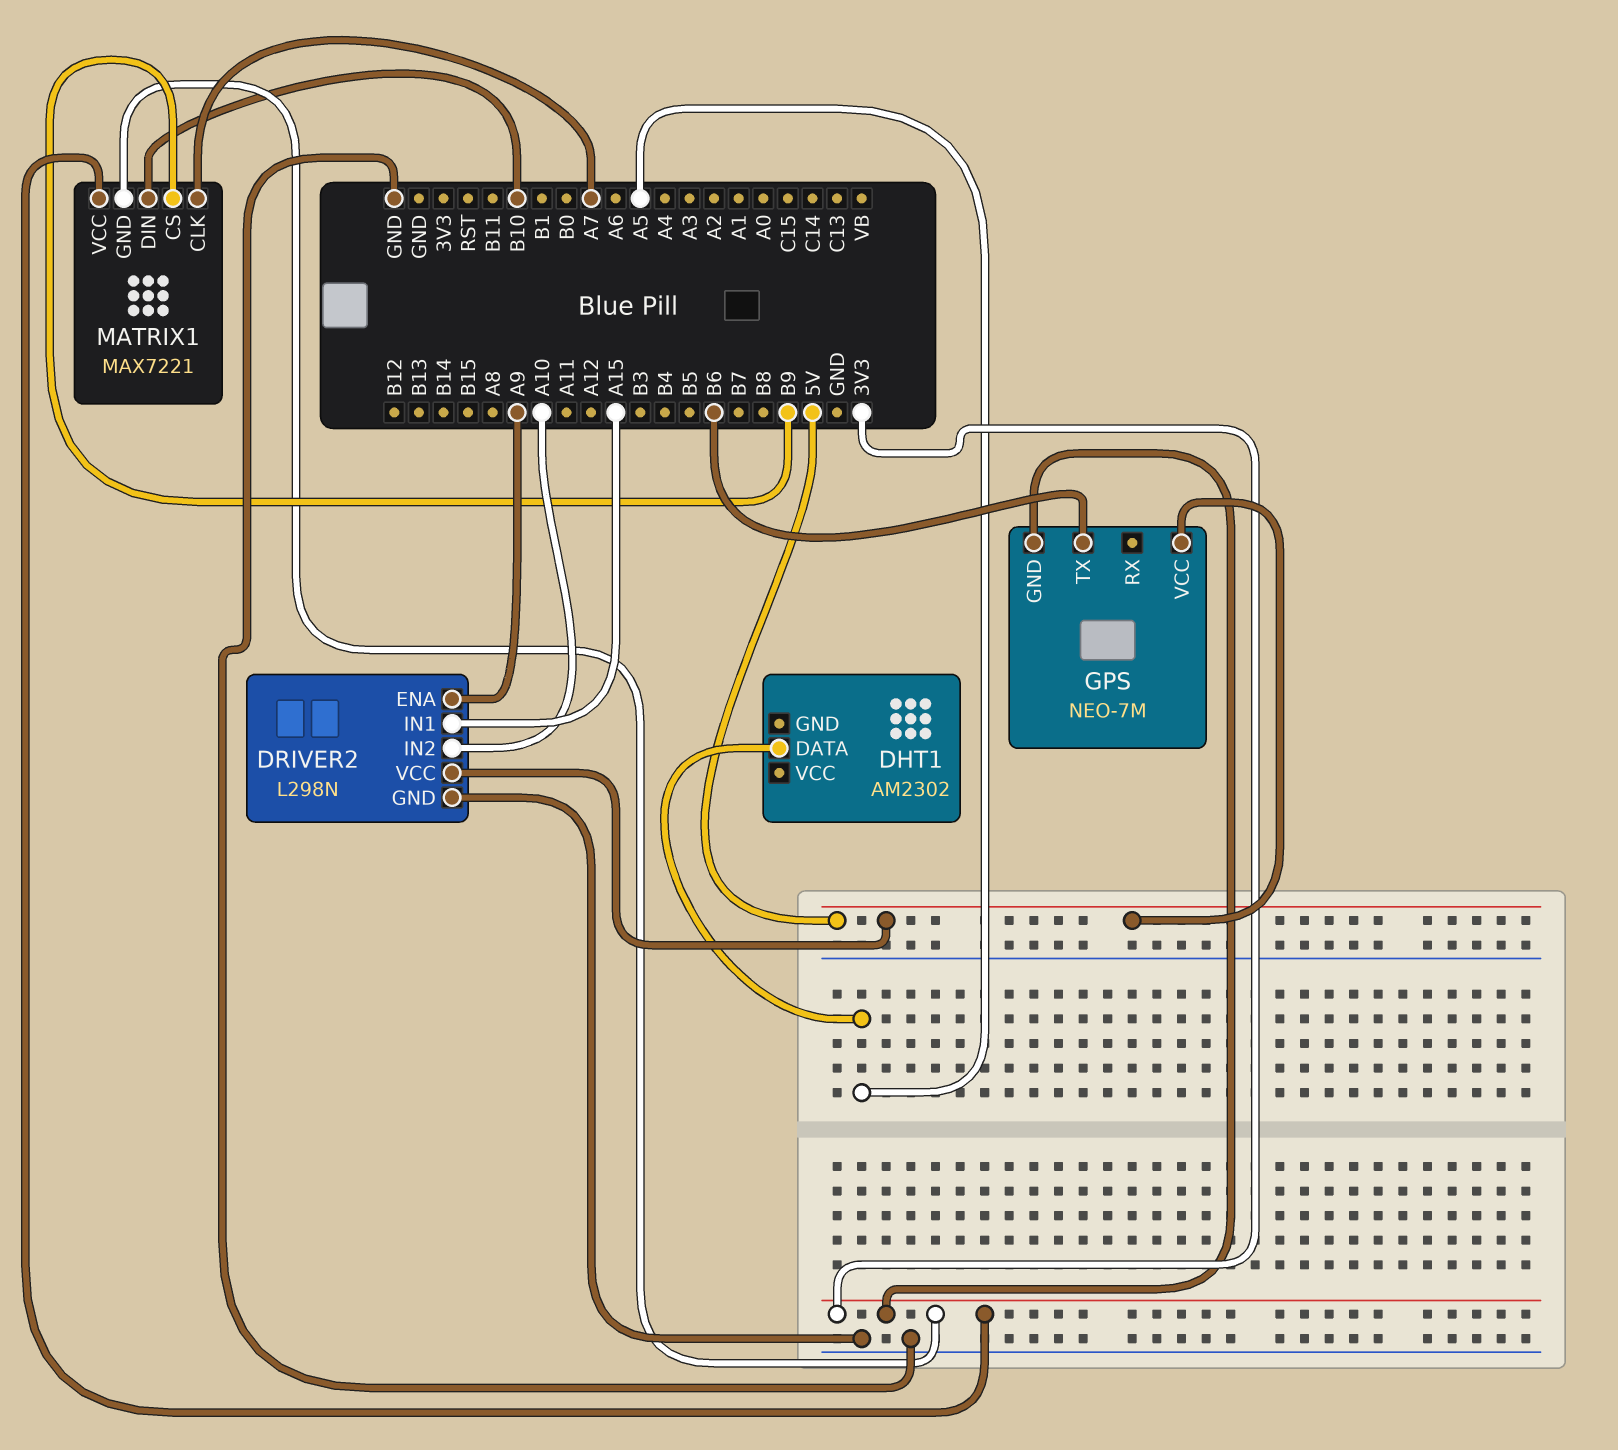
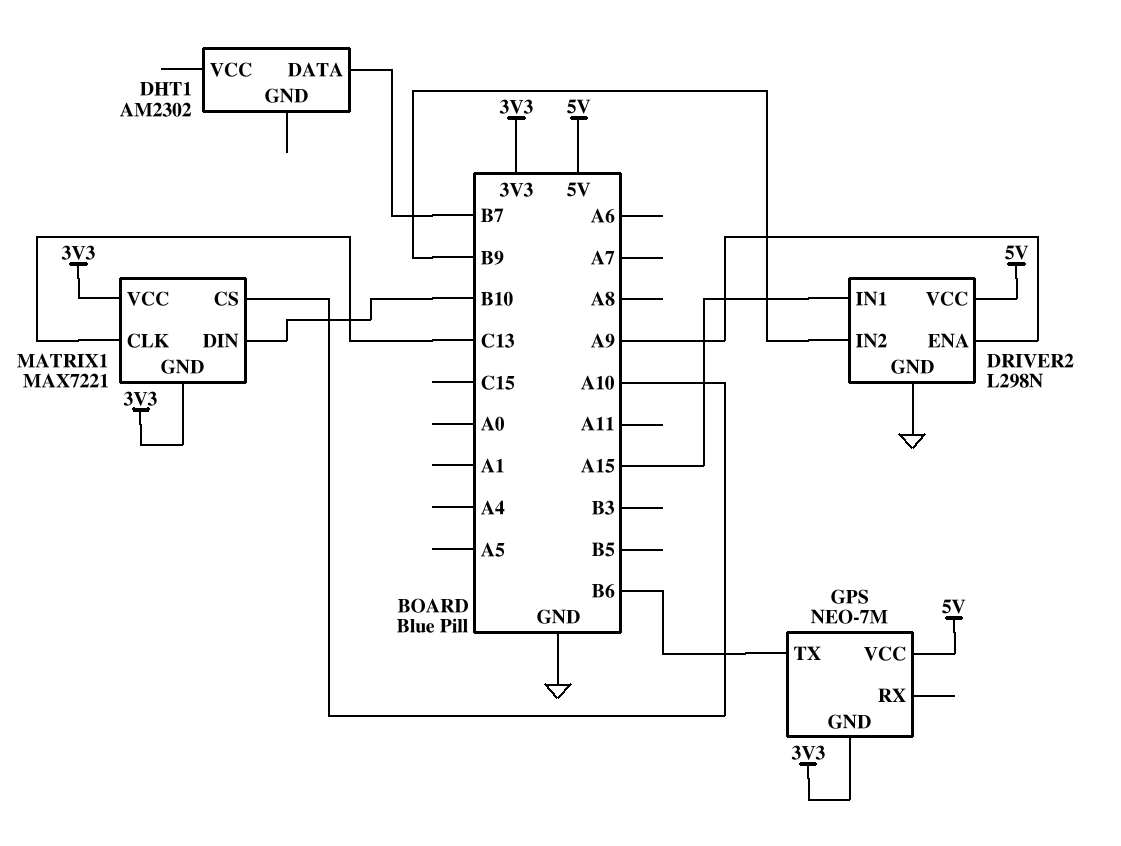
DHT1 pin DATA: A5 -> B7
DRIVER2 pin IN2: A10 -> B9
MATRIX1 pin CLK: A7 -> C13
MATRIX1 pin CS: B9 -> A10

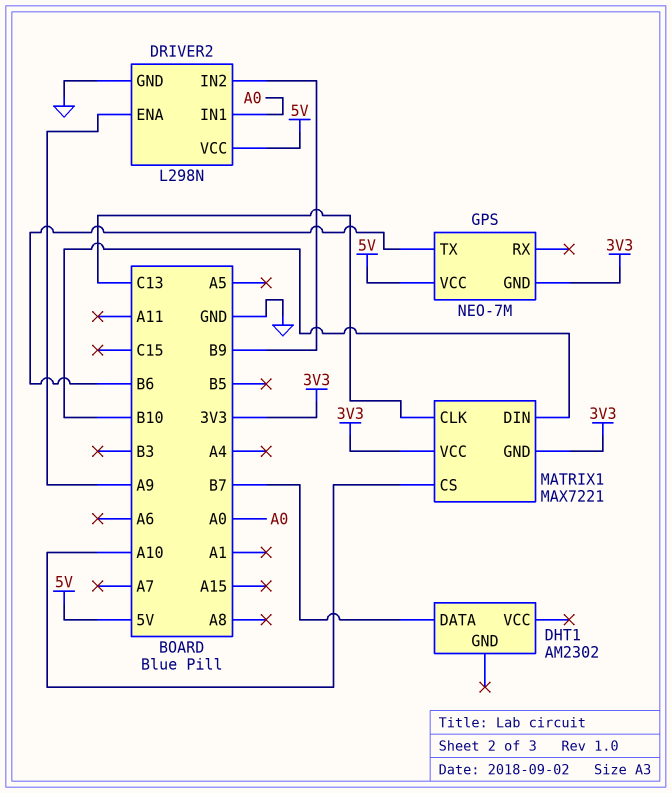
DRIVER2 pin IN1: A15 -> A0

